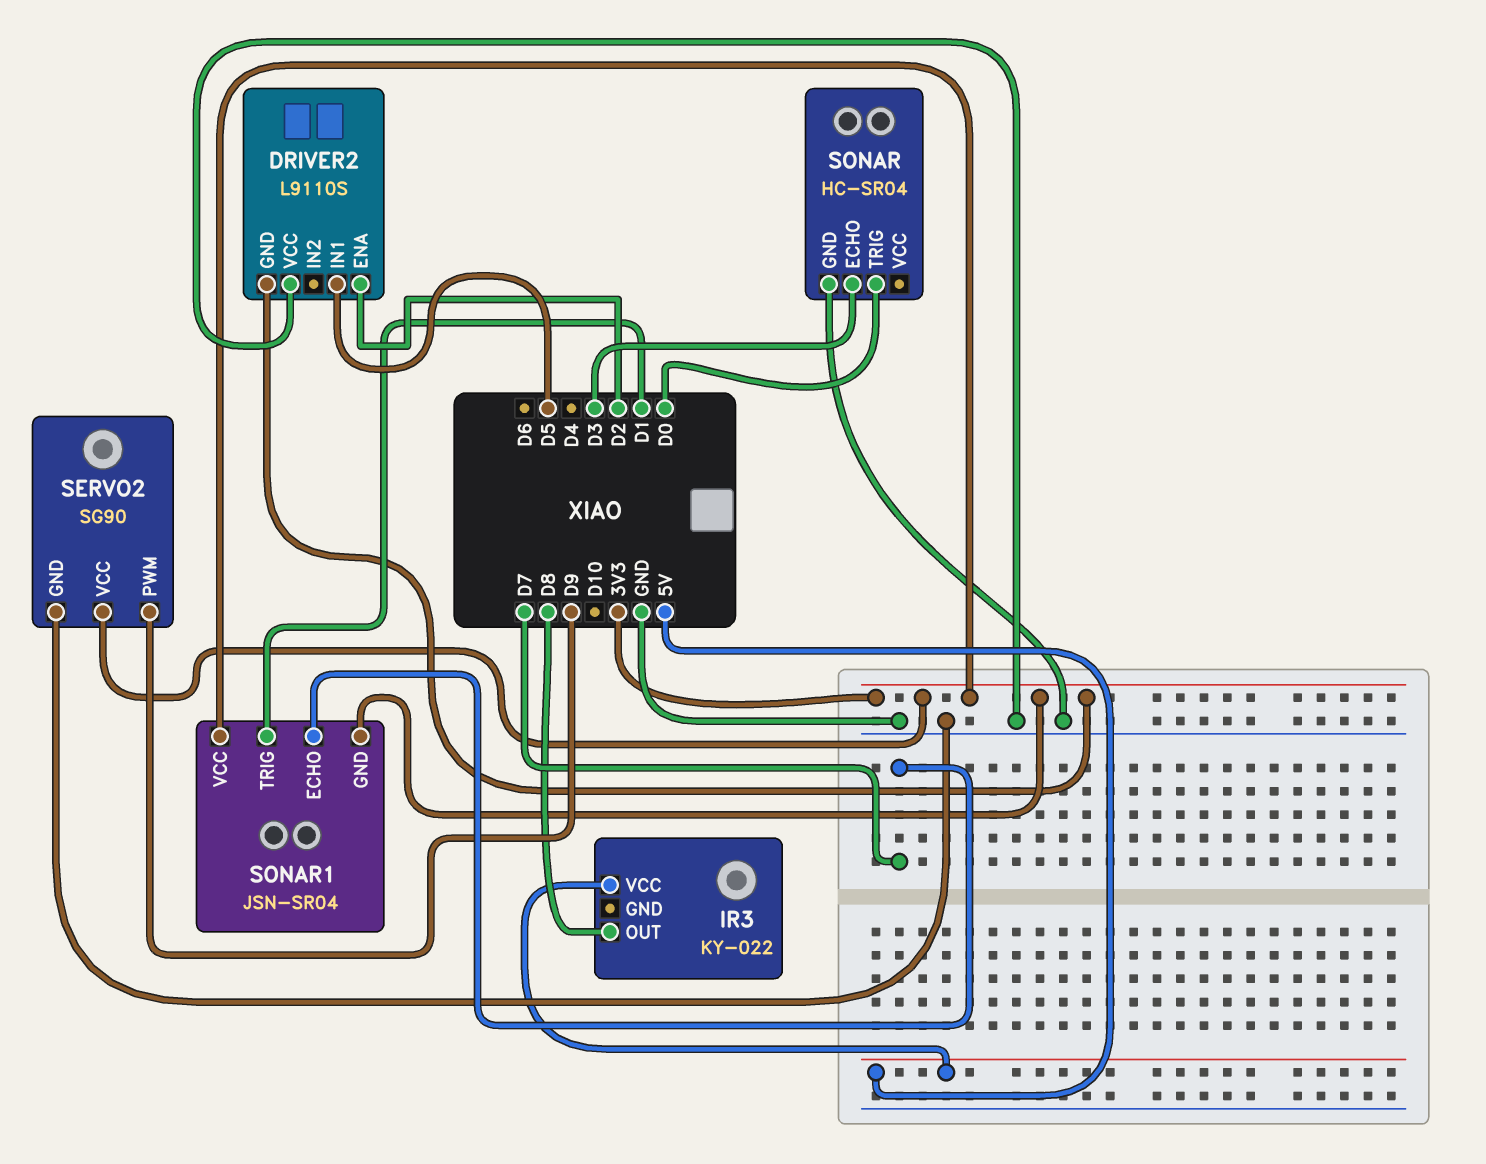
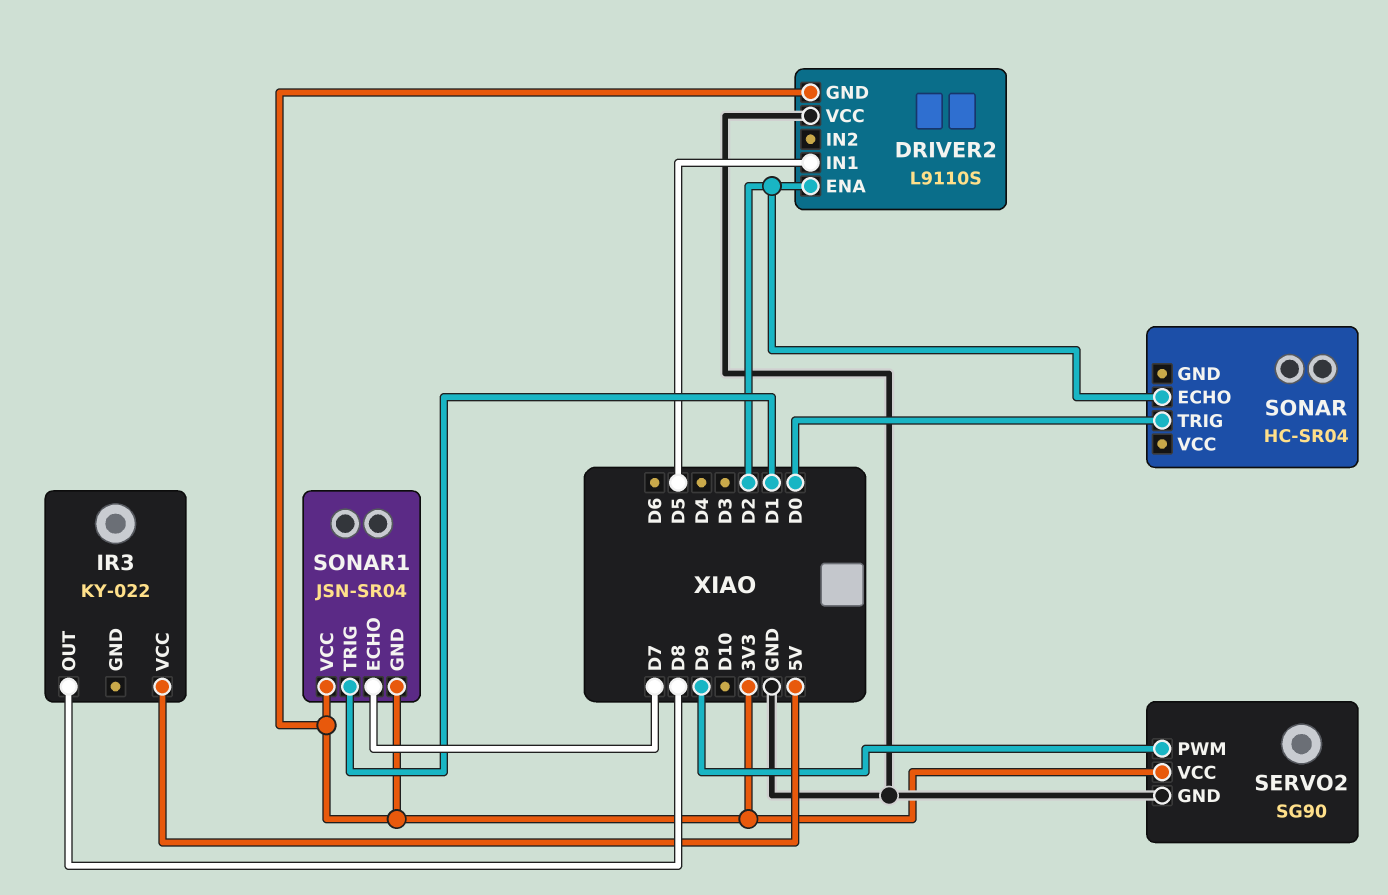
SONAR pin ECHO: D3 -> D2
SONAR pin GND: GND -> none

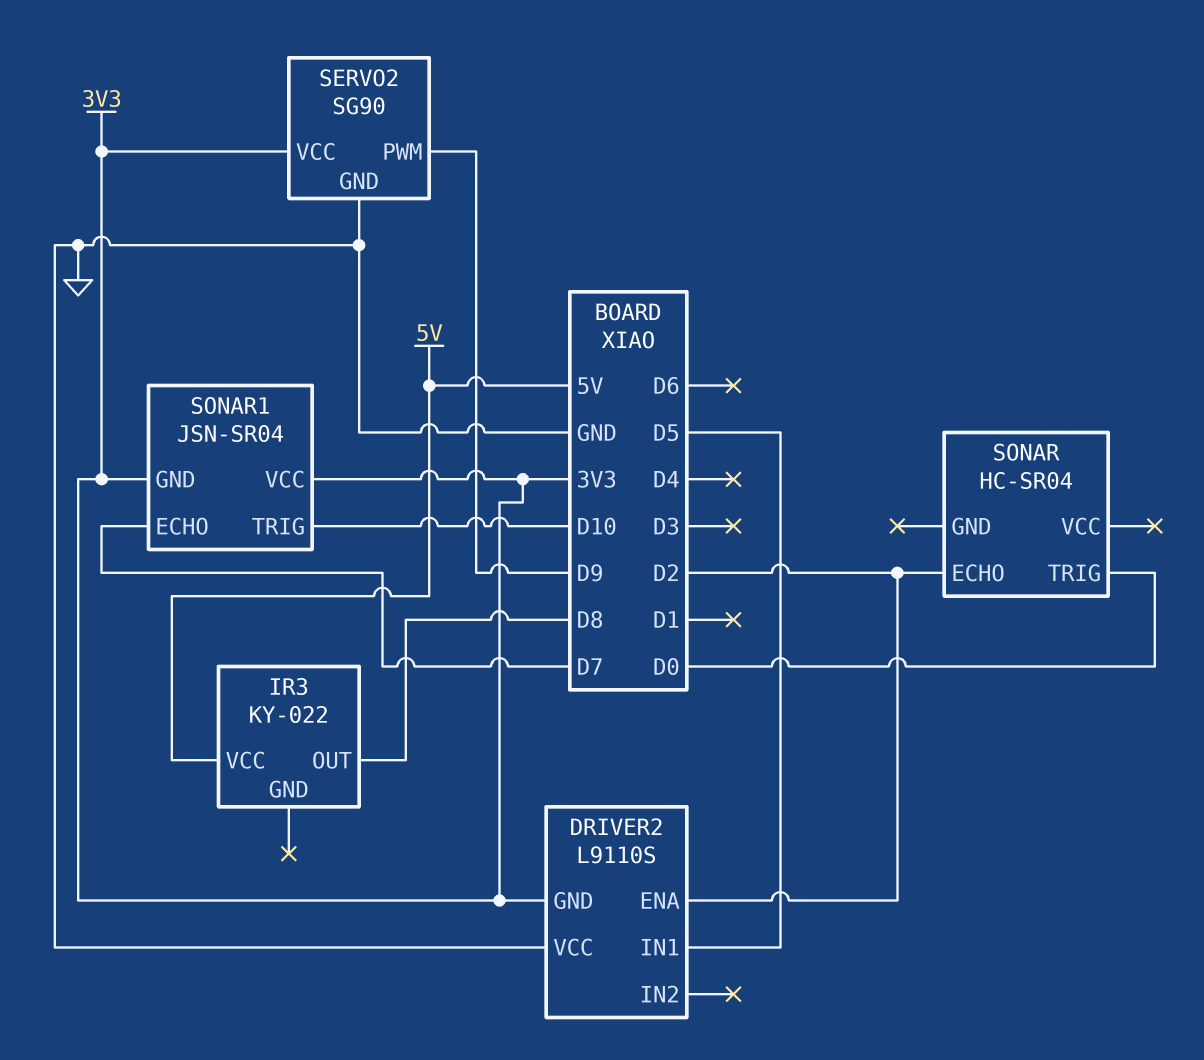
SONAR1 pin TRIG: D1 -> D10

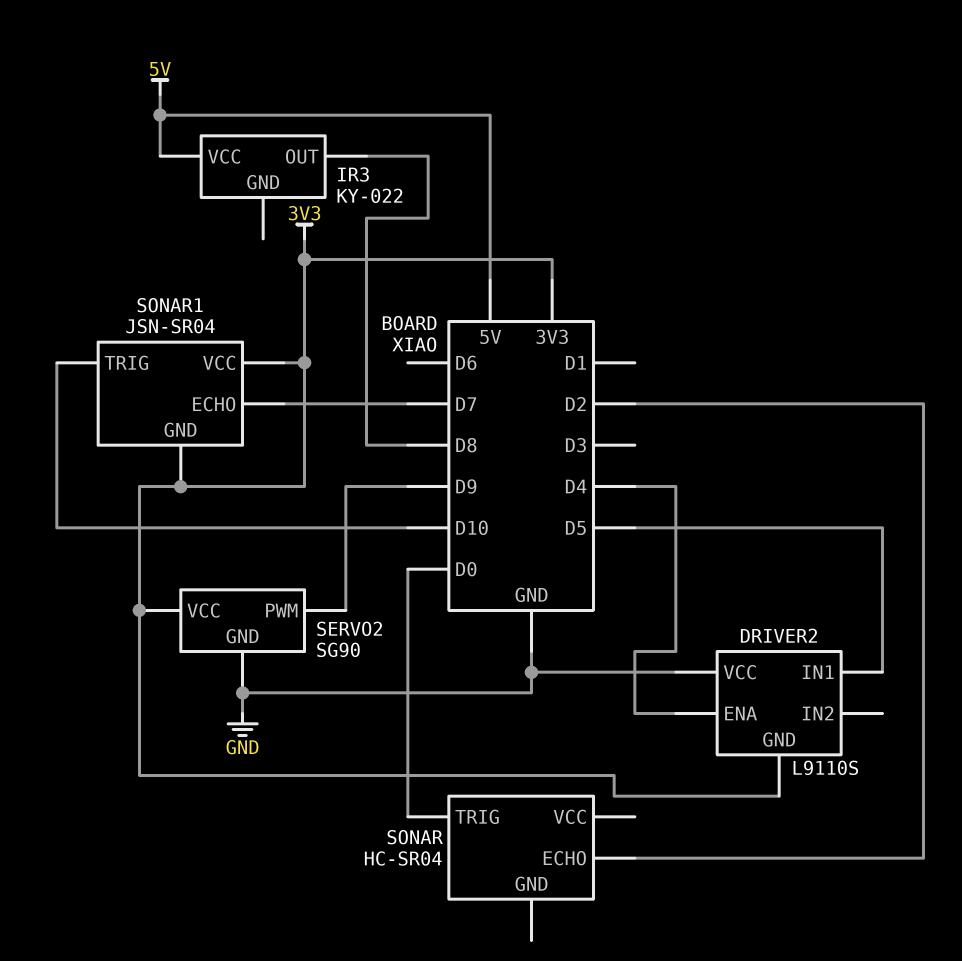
DRIVER2 pin ENA: D2 -> D4

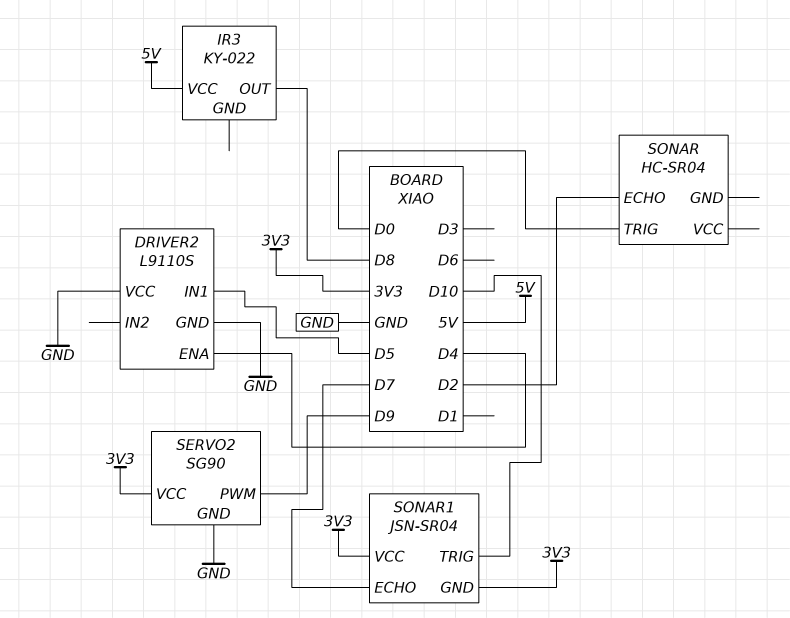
DRIVER2 pin GND: 3V3 -> GND

